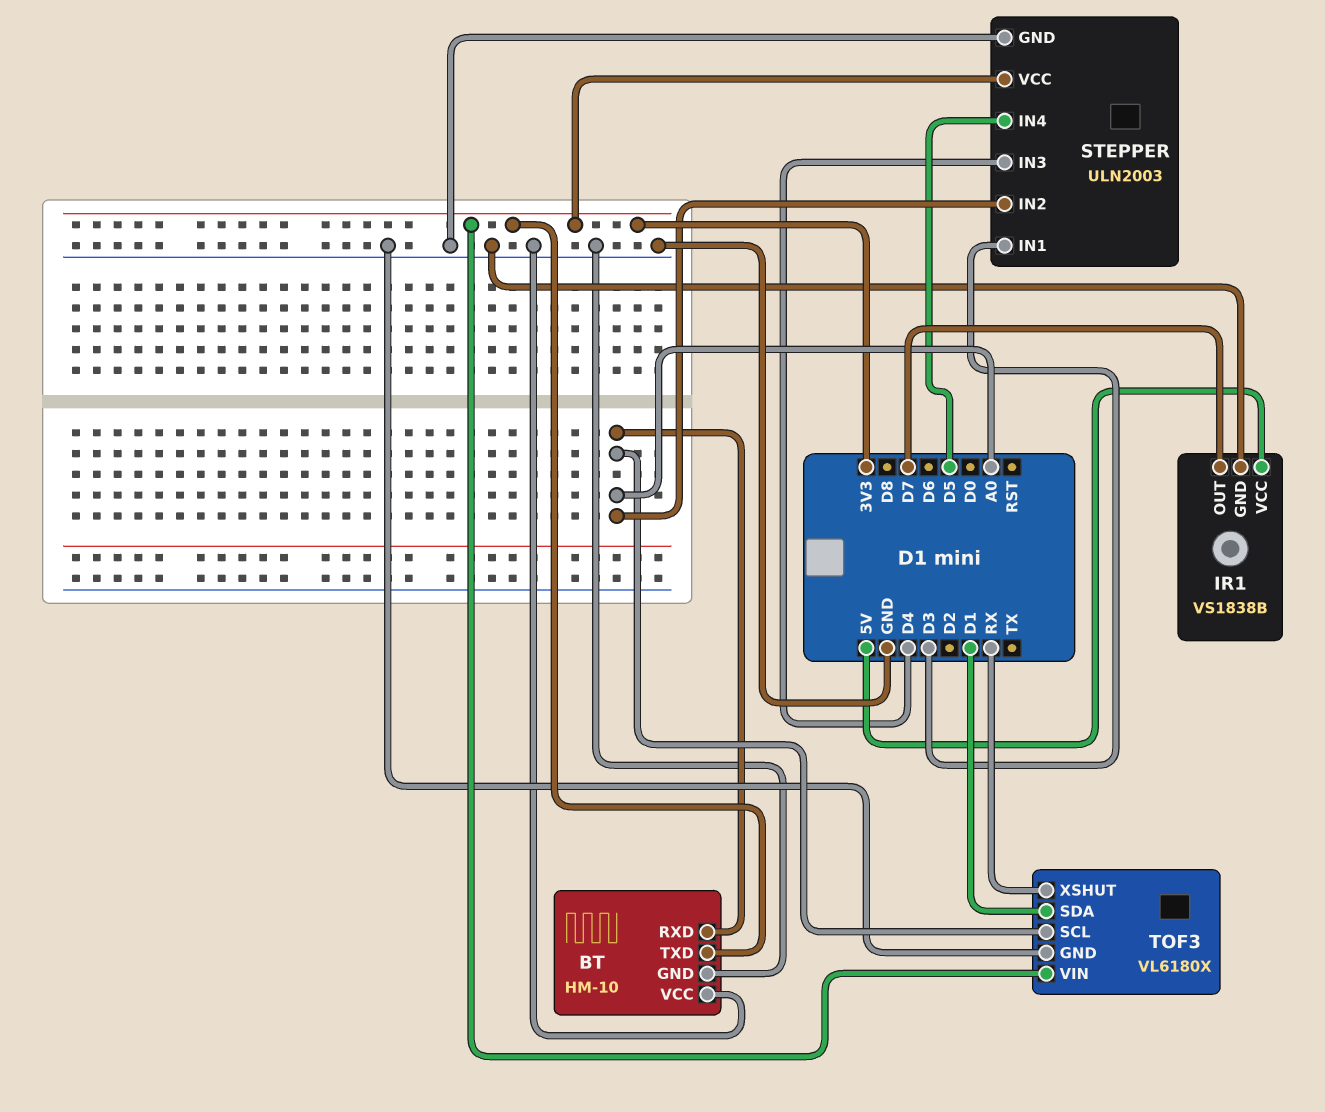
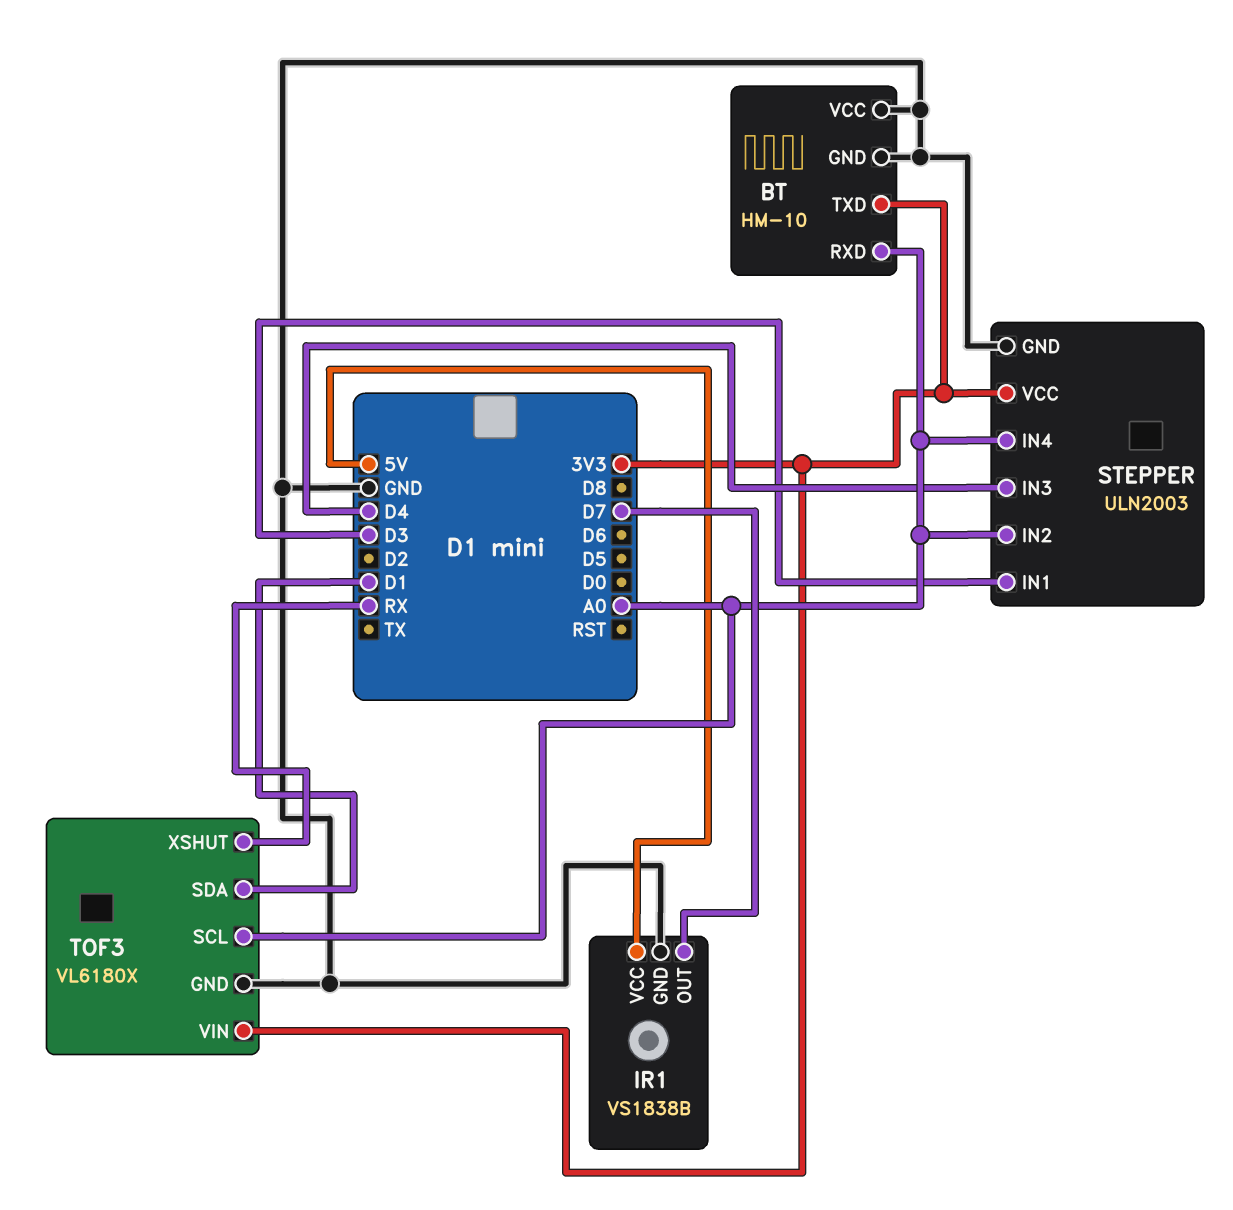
STEPPER pin IN4: D5 -> A0

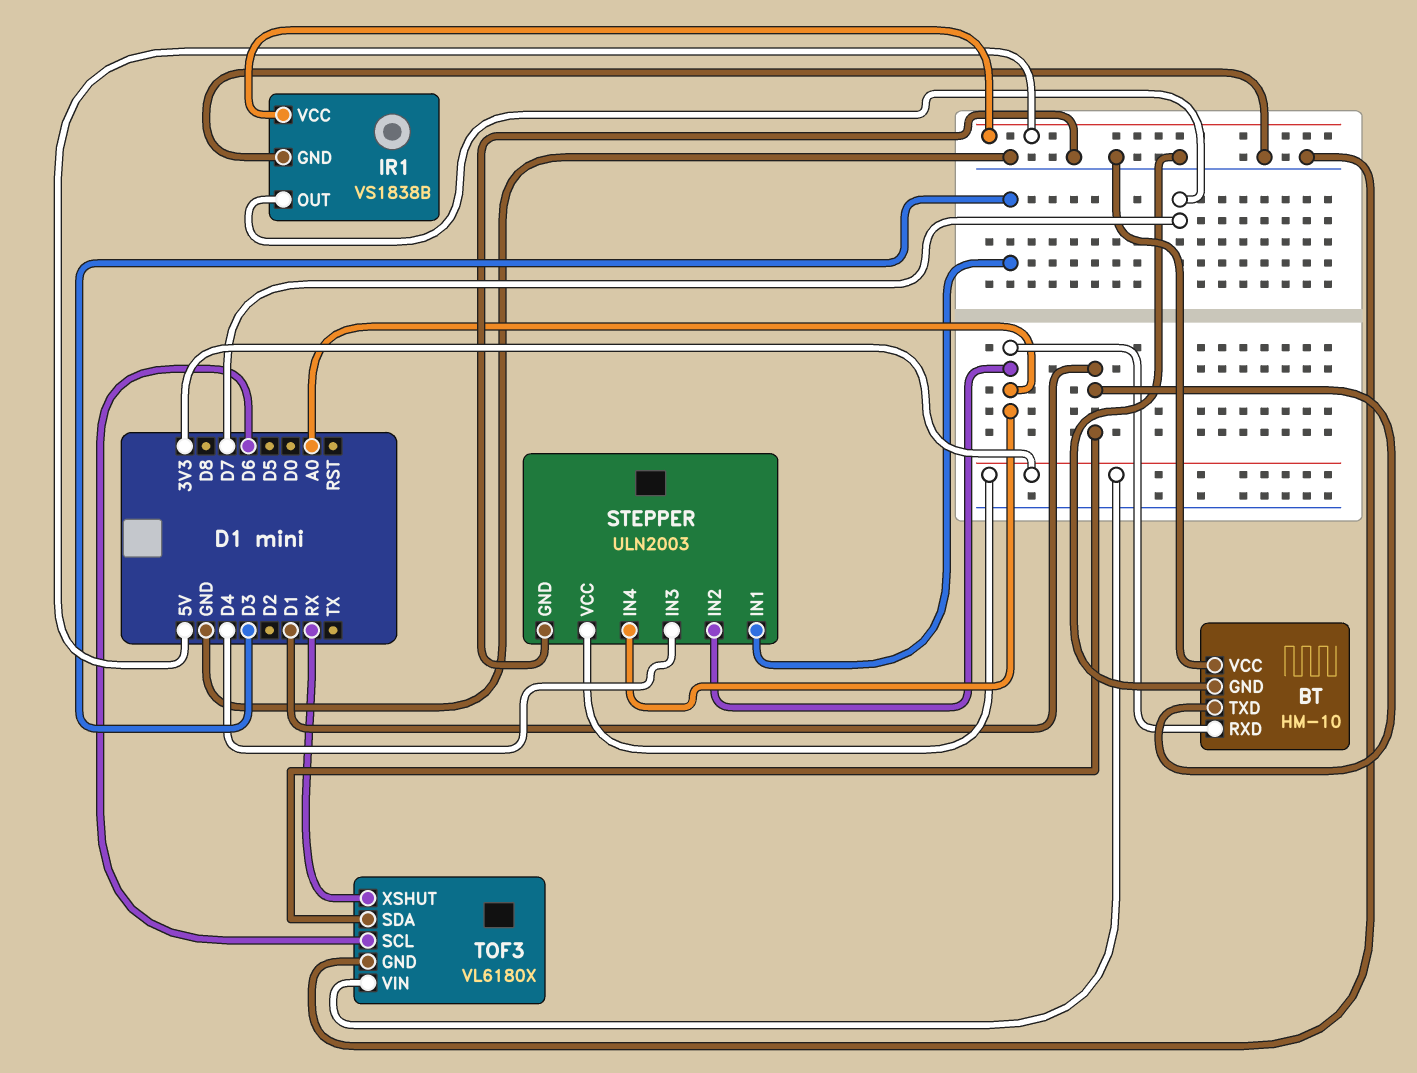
BT pin TXD: 3V3 -> D1
TOF3 pin SCL: A0 -> D6

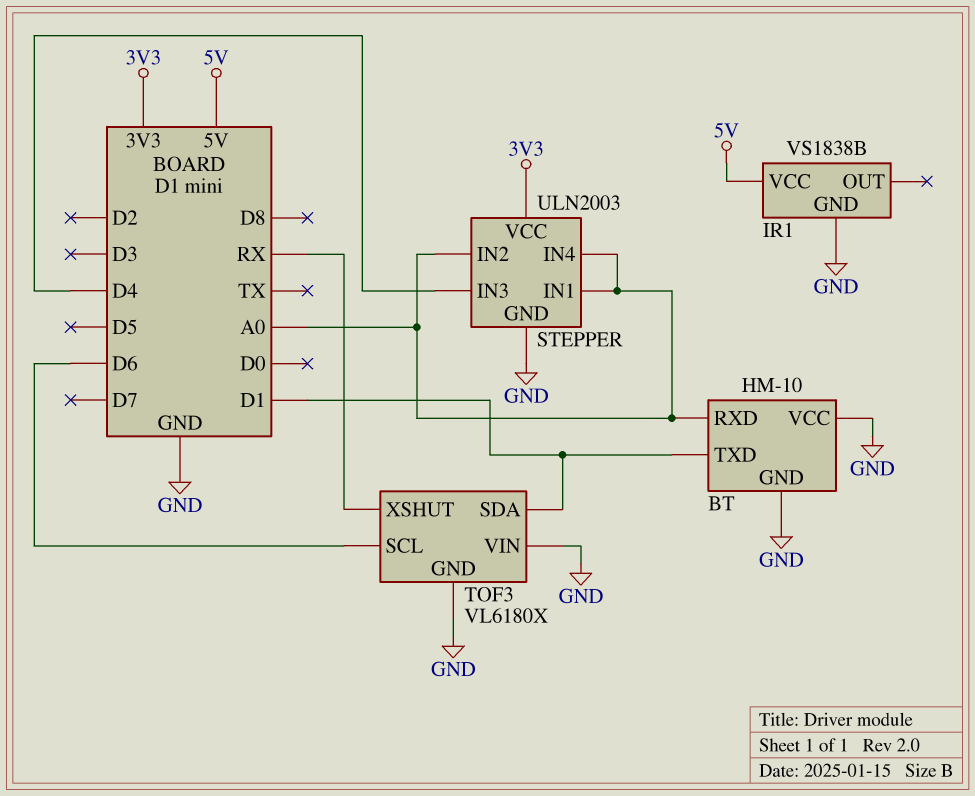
IR1 pin OUT: D7 -> none
STEPPER pin IN1: D3 -> A0
TOF3 pin VIN: 3V3 -> GND

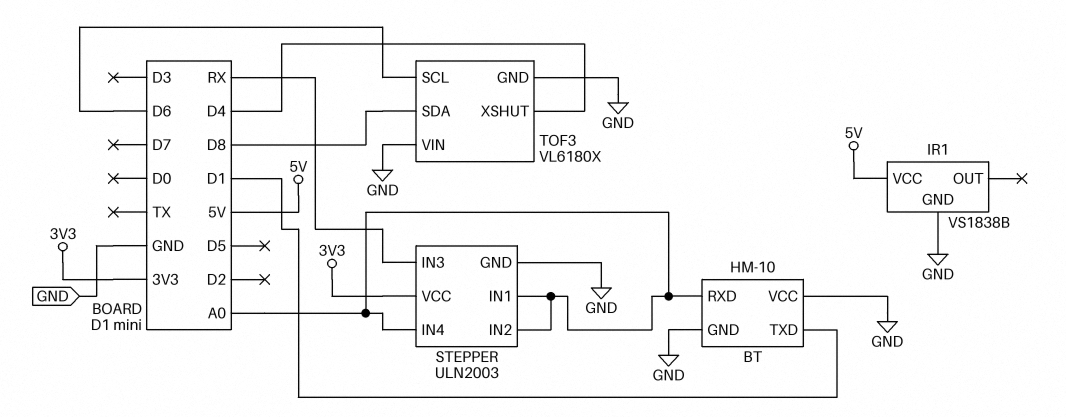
STEPPER pin IN3: D4 -> RX
TOF3 pin SDA: D1 -> D8
TOF3 pin XSHUT: RX -> D4

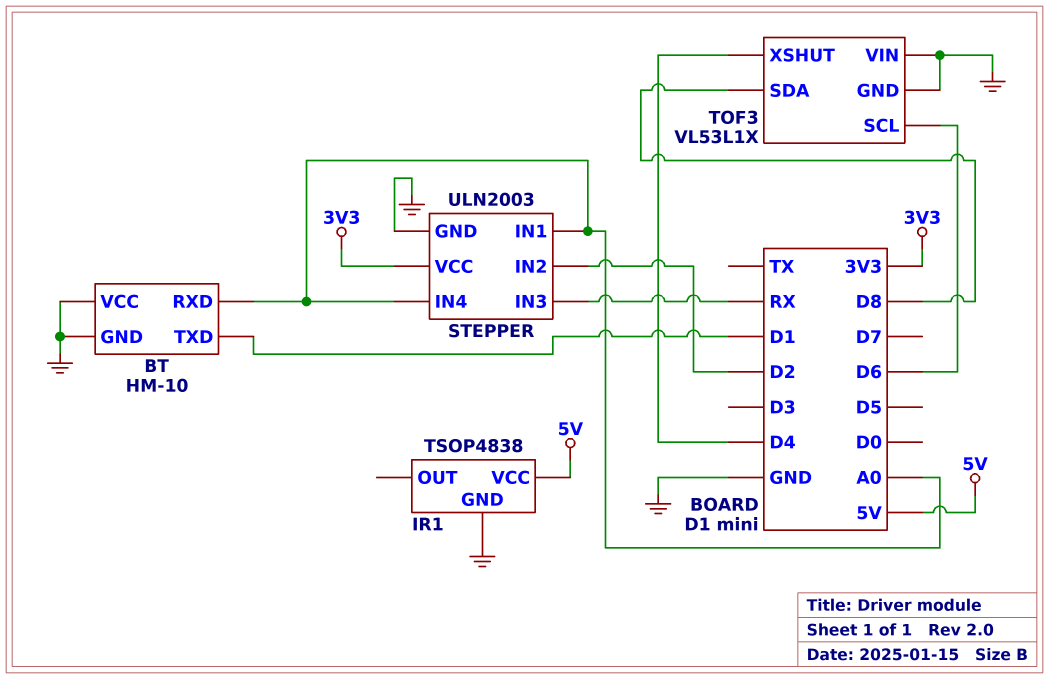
IR1: VS1838B -> TSOP4838
STEPPER pin IN2: A0 -> D2
TOF3: VL6180X -> VL53L1X

